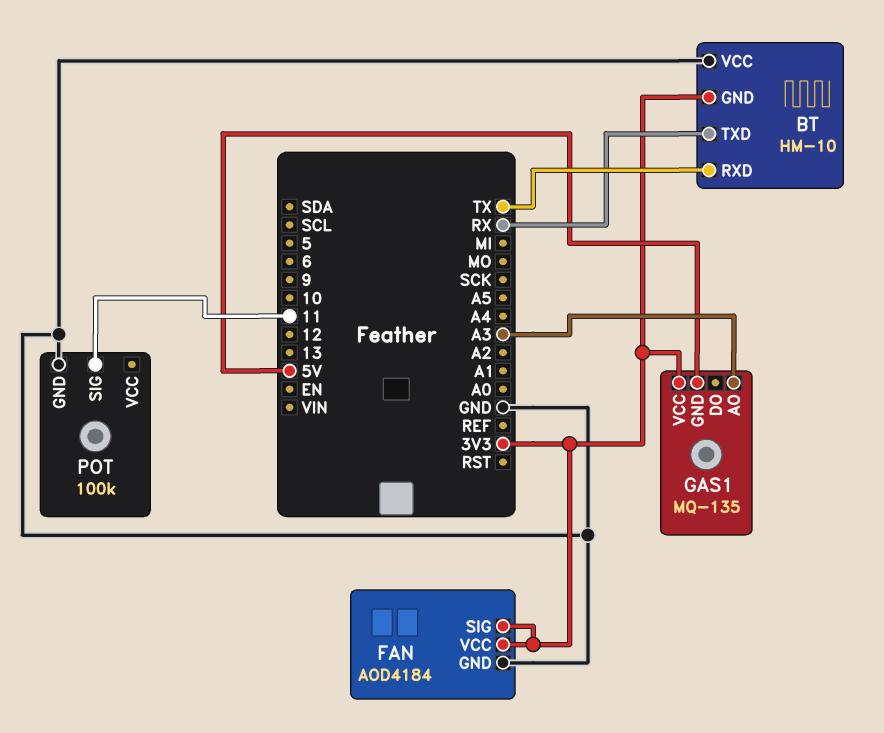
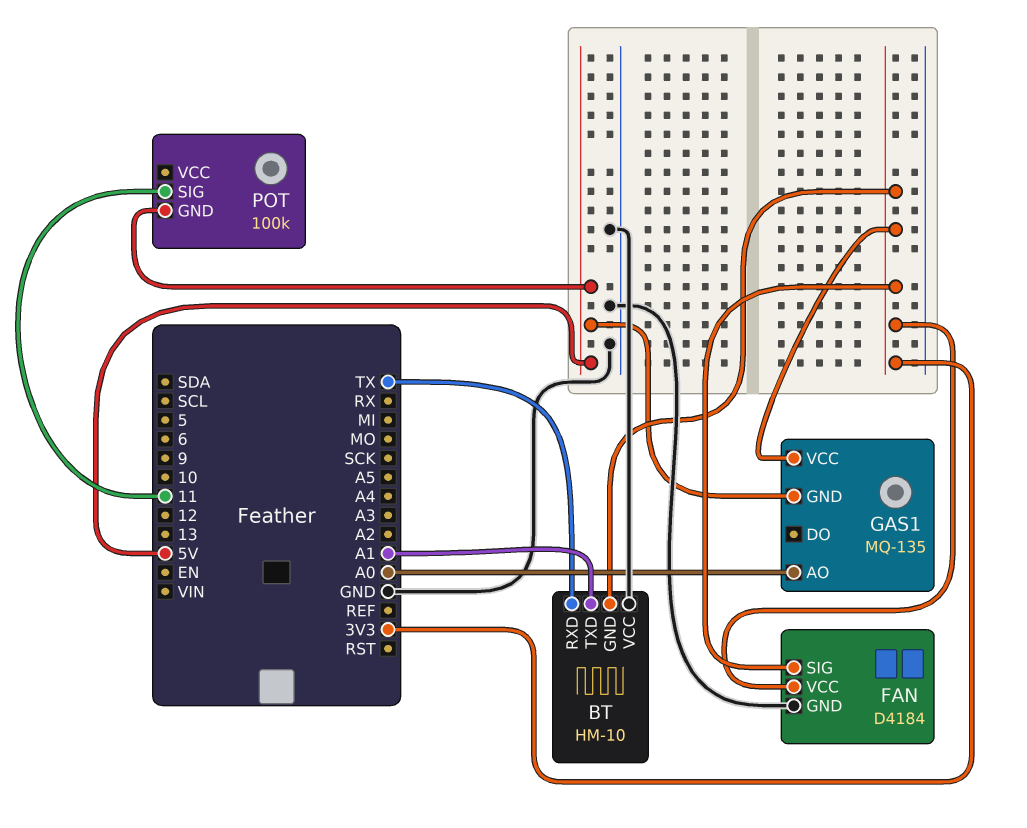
BT pin TXD: RX -> A1
FAN: AOD4184 -> D4184
GAS1 pin AO: A3 -> A0
POT pin GND: GND -> 5V

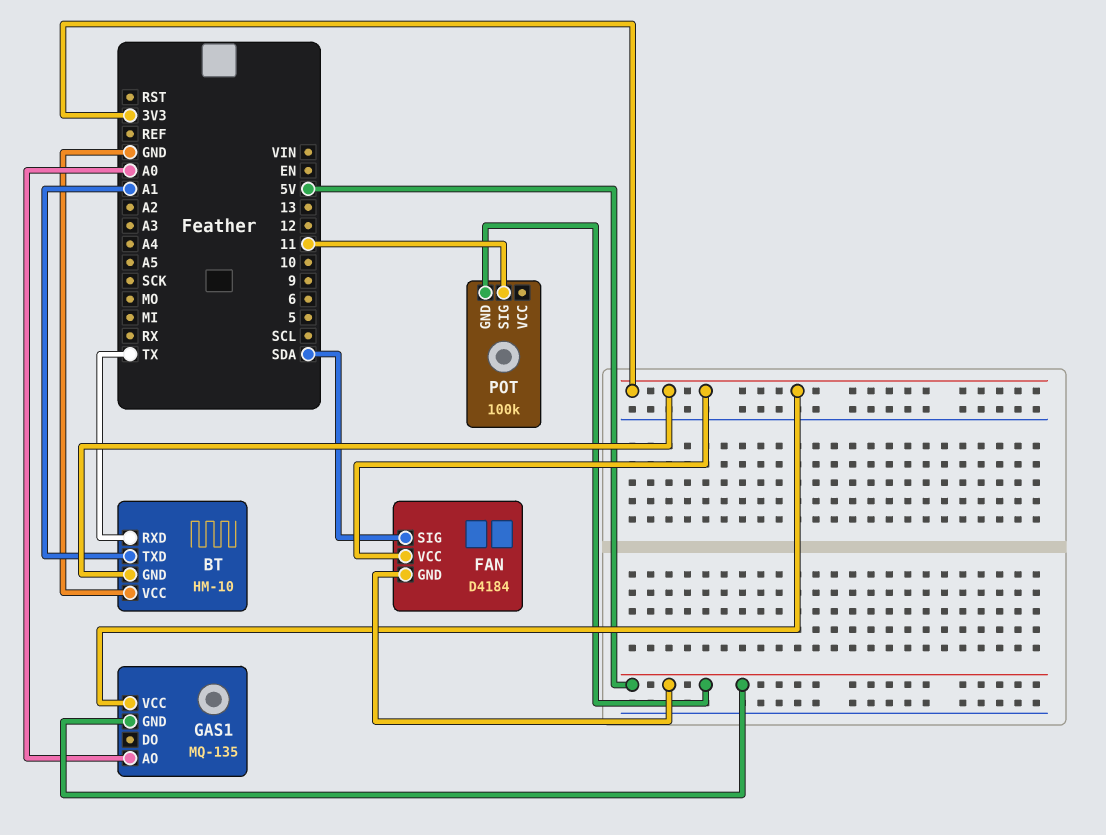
FAN pin GND: GND -> 5V
FAN pin SIG: 3V3 -> SDA

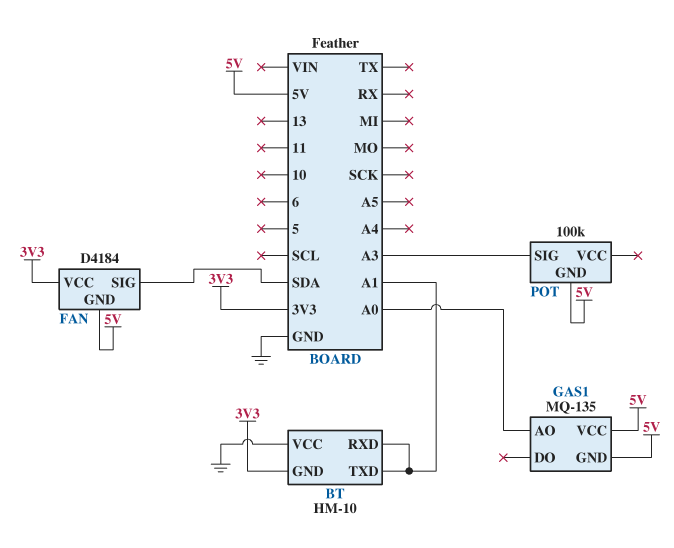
BT pin RXD: TX -> A1
GAS1 pin VCC: 3V3 -> 5V
POT pin SIG: 11 -> A3

